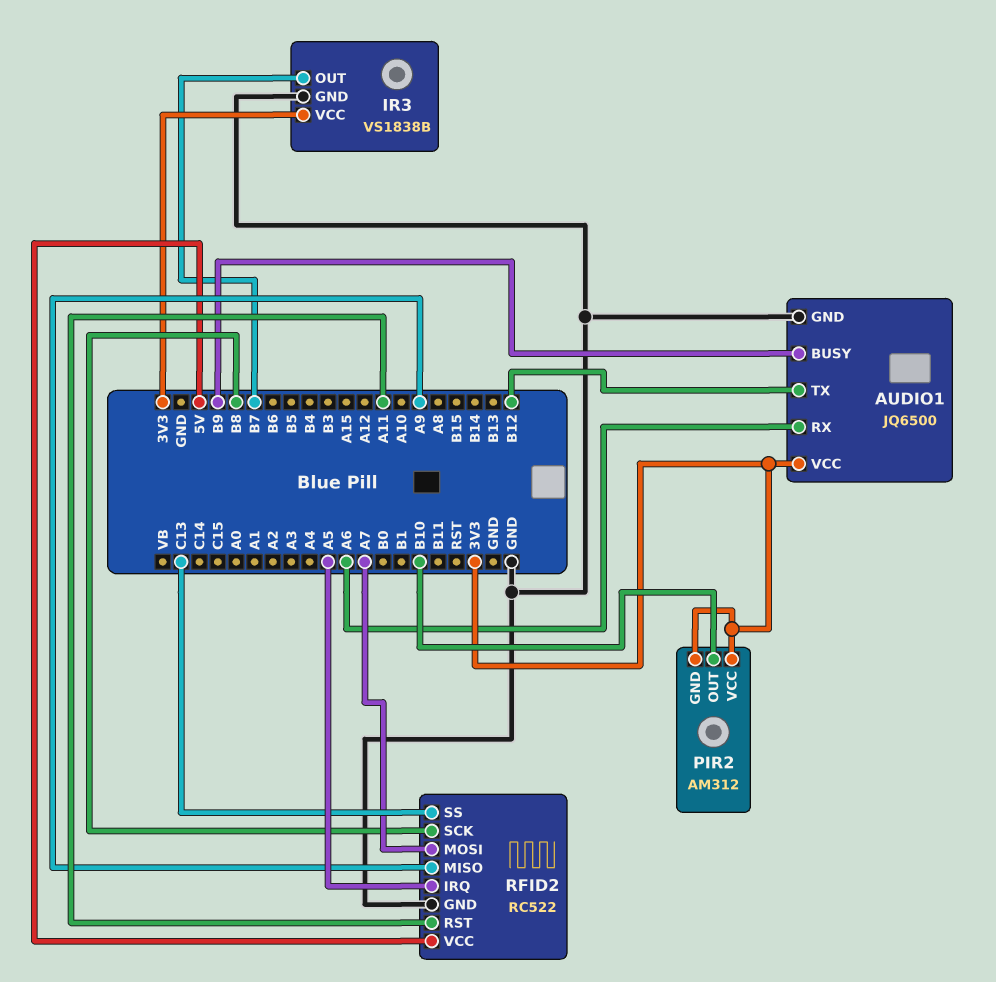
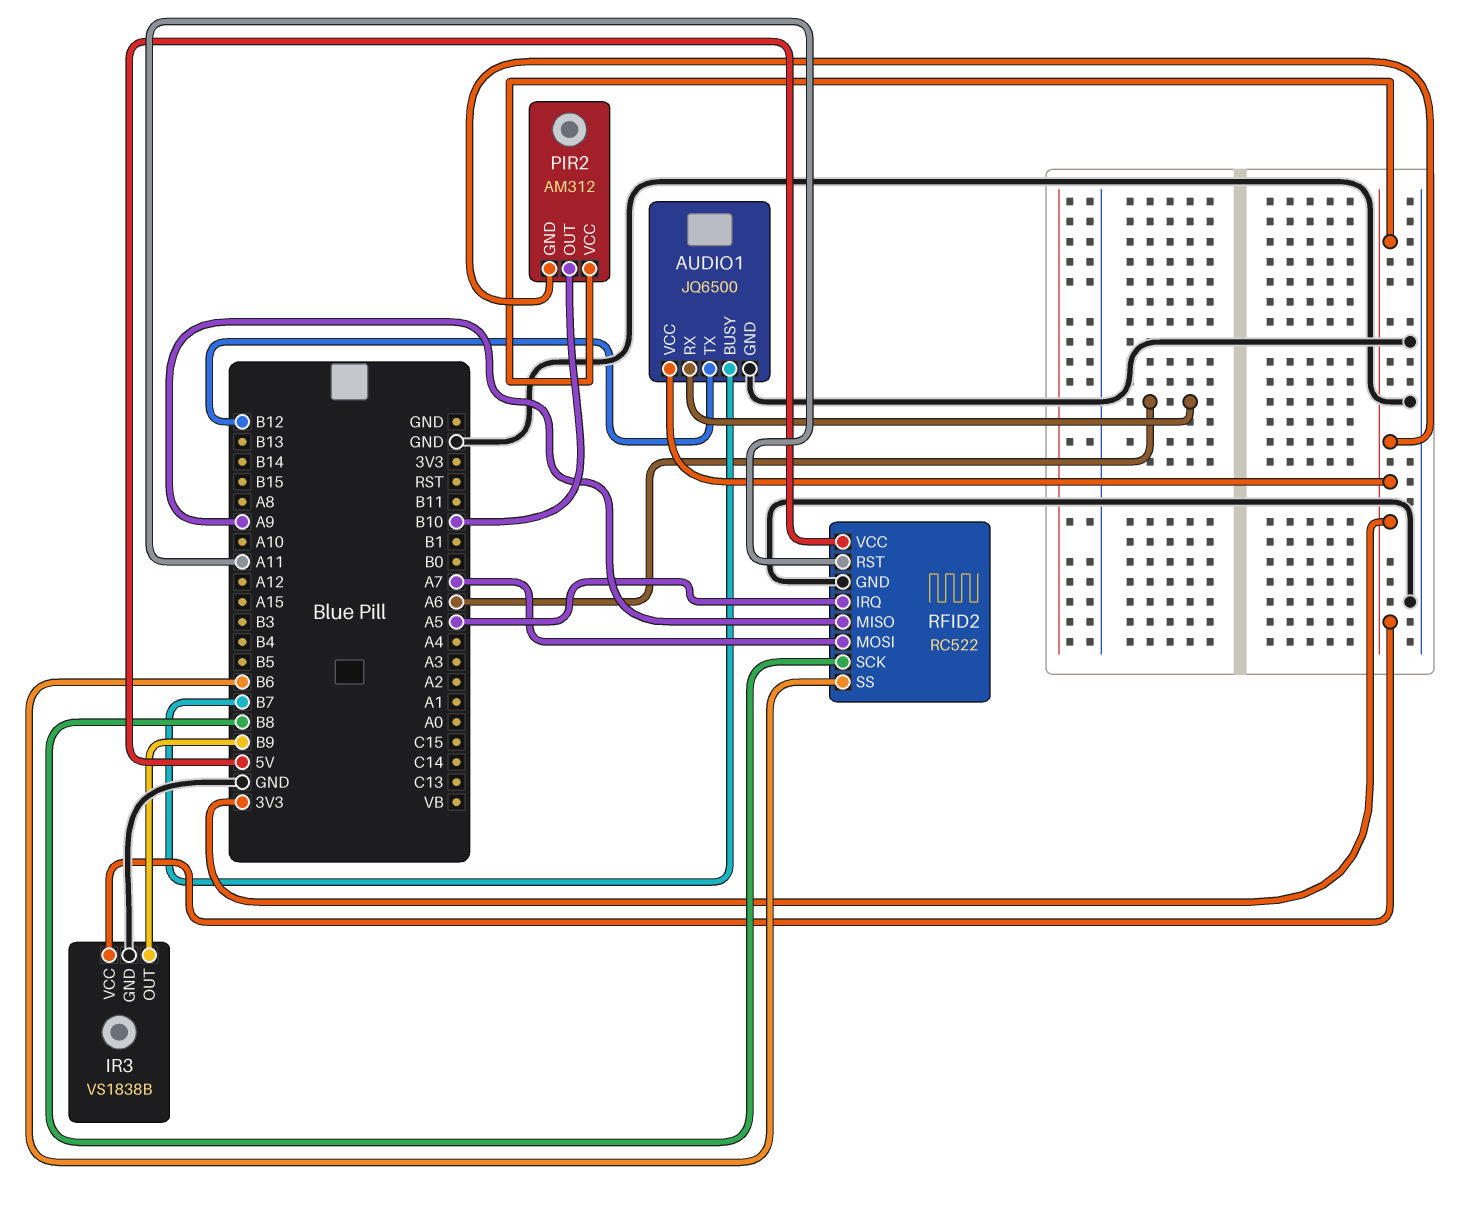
AUDIO1 pin BUSY: B9 -> B7
IR3 pin OUT: B7 -> B9
RFID2 pin SS: C13 -> B6

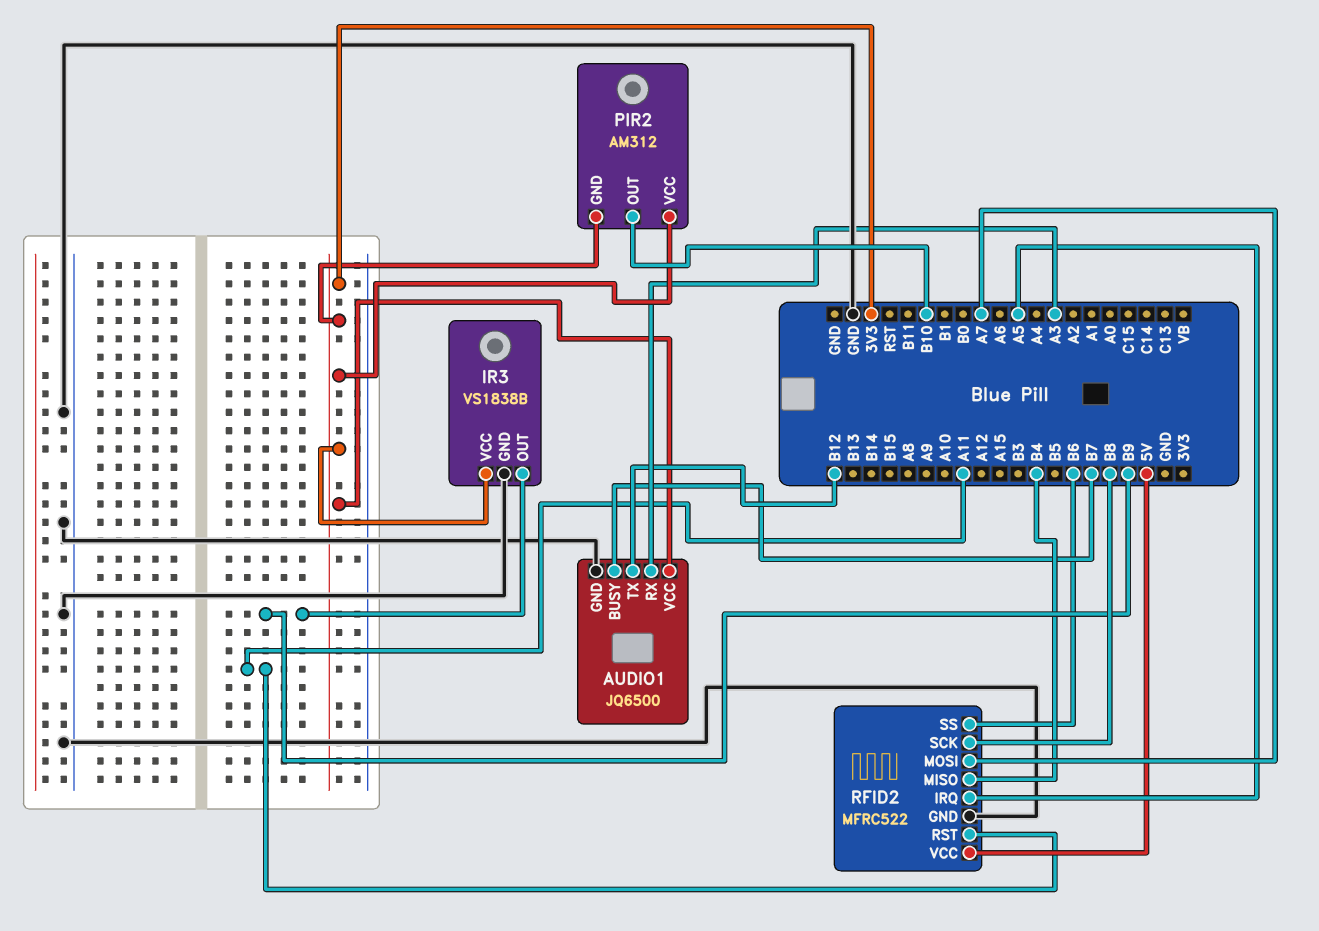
AUDIO1 pin RX: A6 -> A3
RFID2: RC522 -> MFRC522
RFID2 pin MISO: A9 -> B4

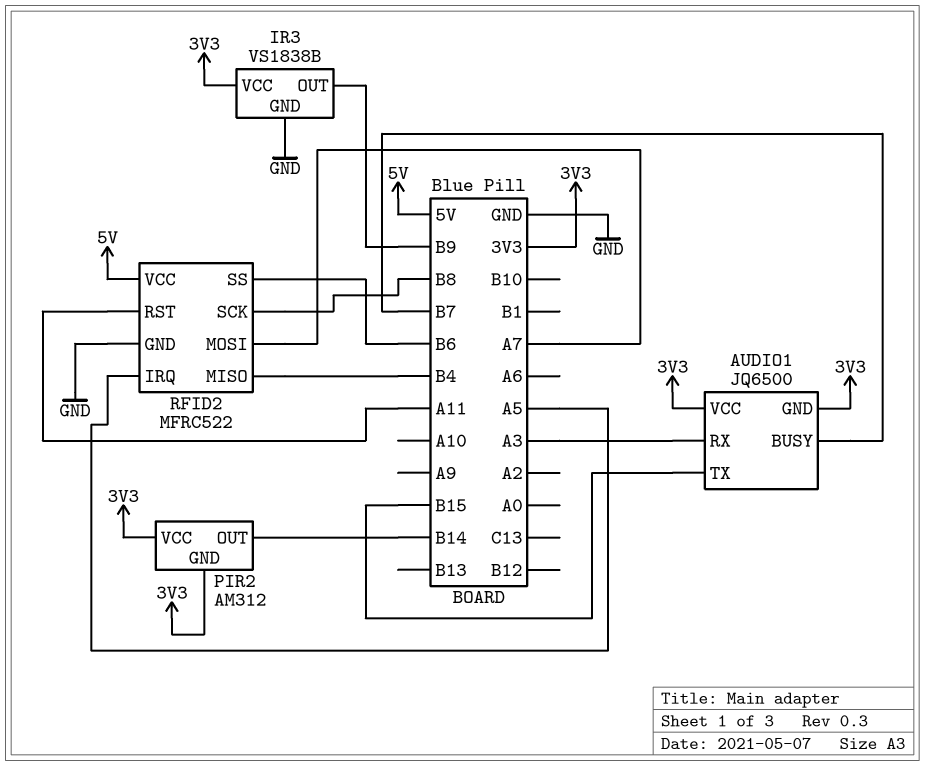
AUDIO1 pin GND: GND -> 3V3
AUDIO1 pin TX: B12 -> B15
PIR2 pin OUT: B10 -> B14

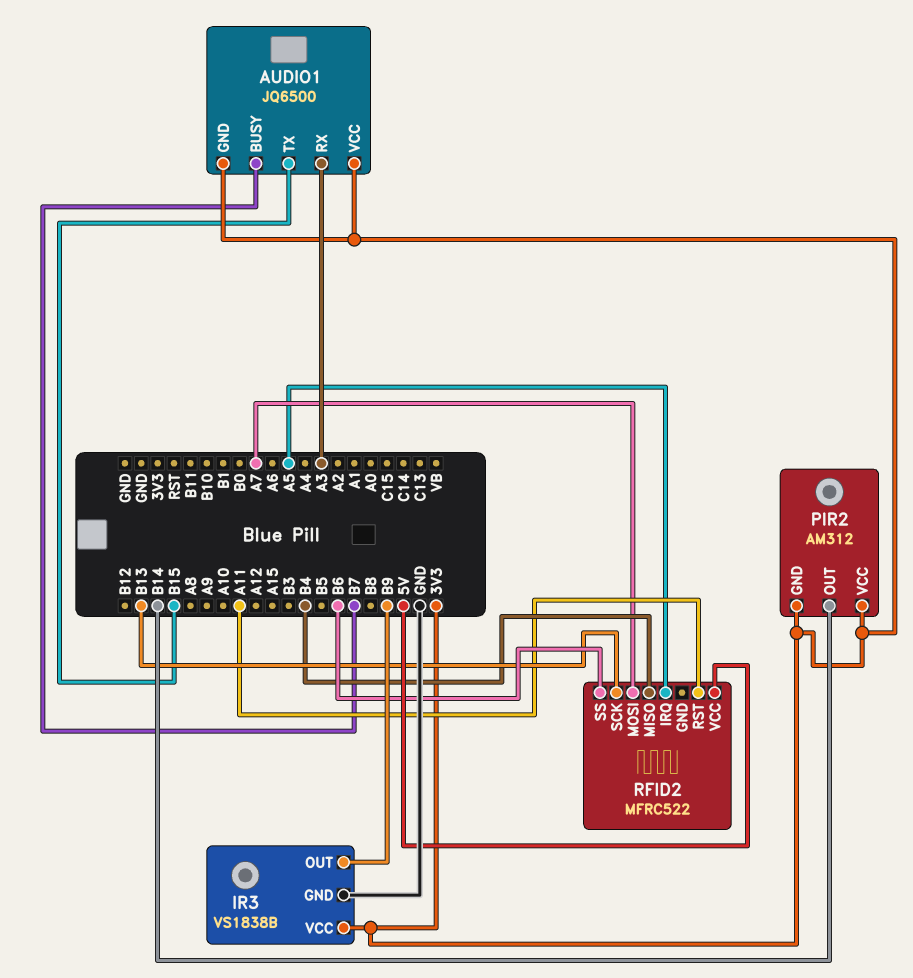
RFID2 pin GND: GND -> none
RFID2 pin SCK: B8 -> B13

